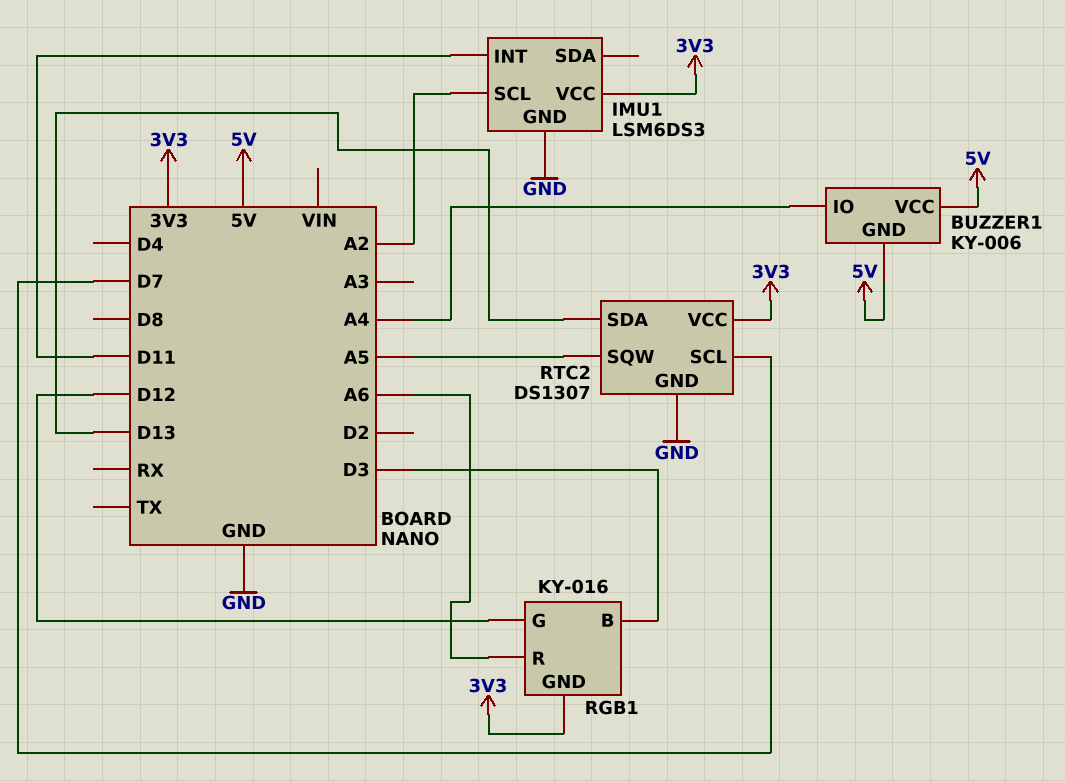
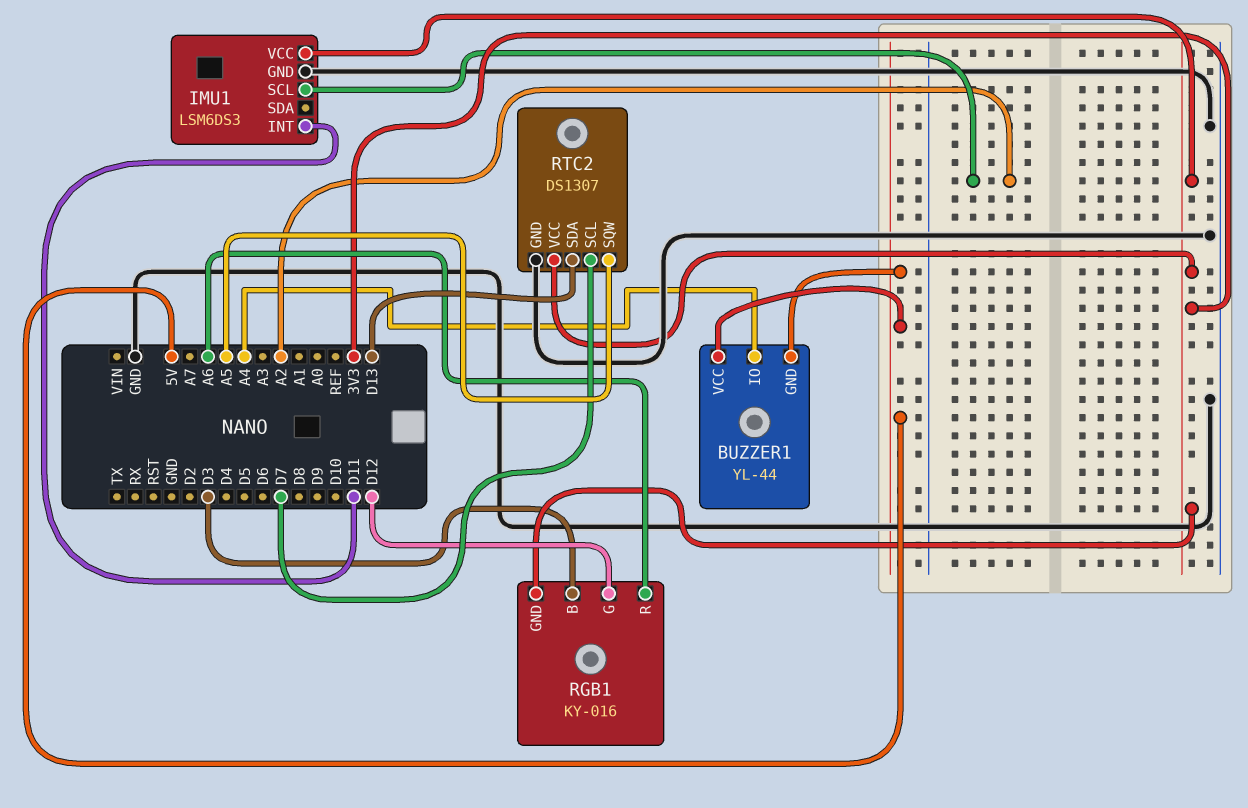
BUZZER1: KY-006 -> YL-44

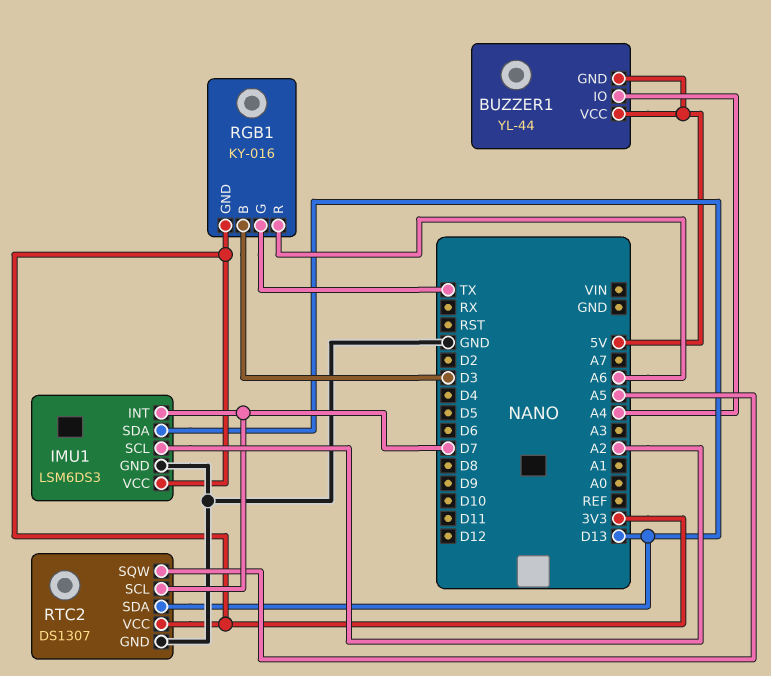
IMU1 pin INT: D11 -> D7
IMU1 pin SDA: none -> D13
RGB1 pin G: D12 -> TX

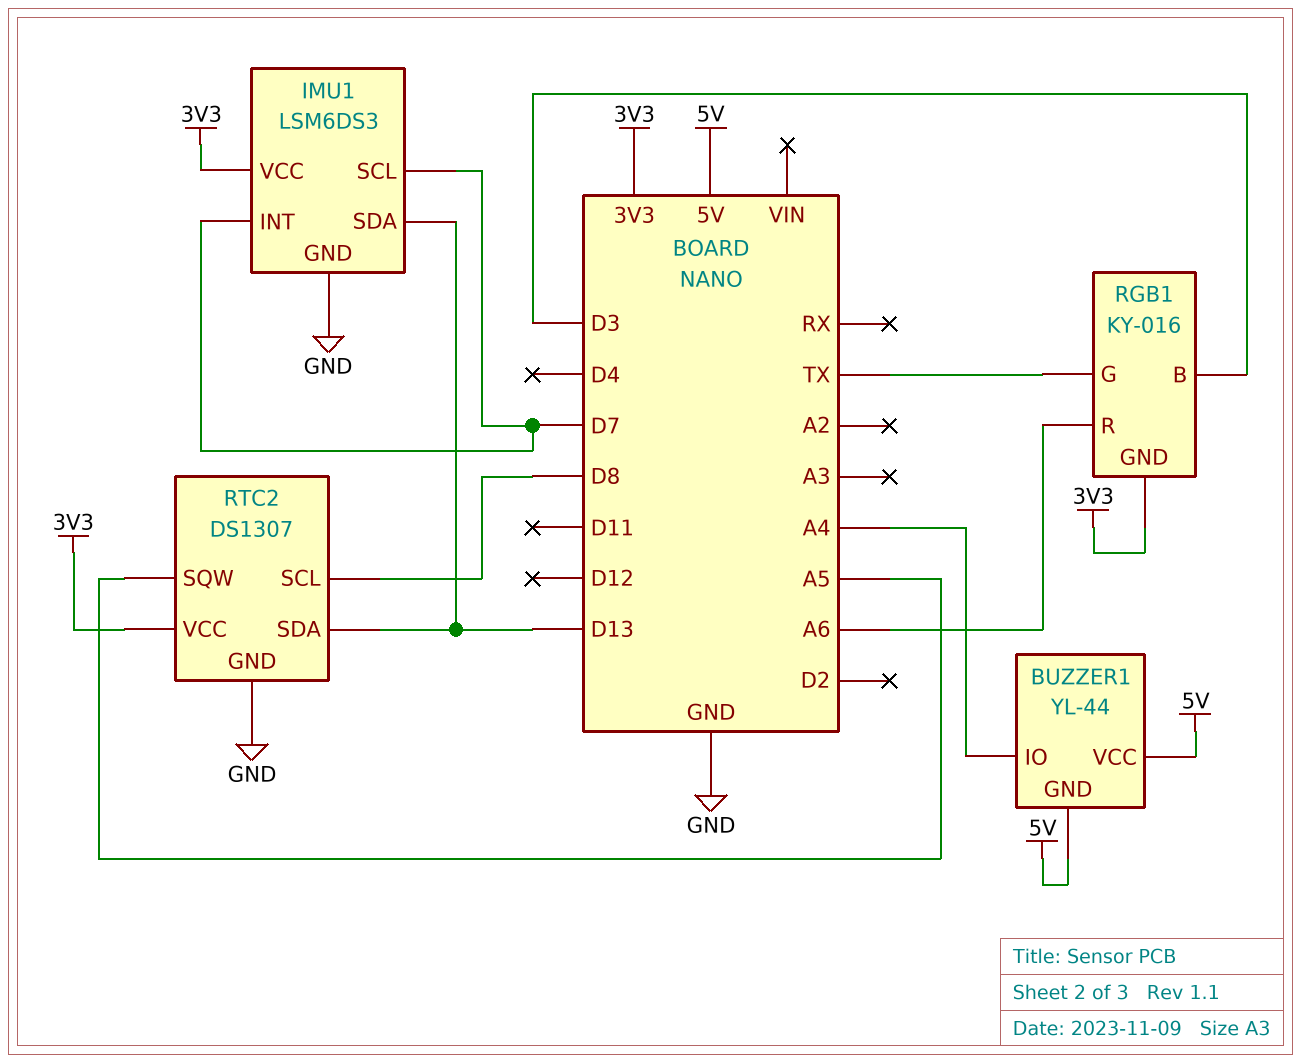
IMU1 pin SCL: A2 -> D7
RTC2 pin SCL: D7 -> D8

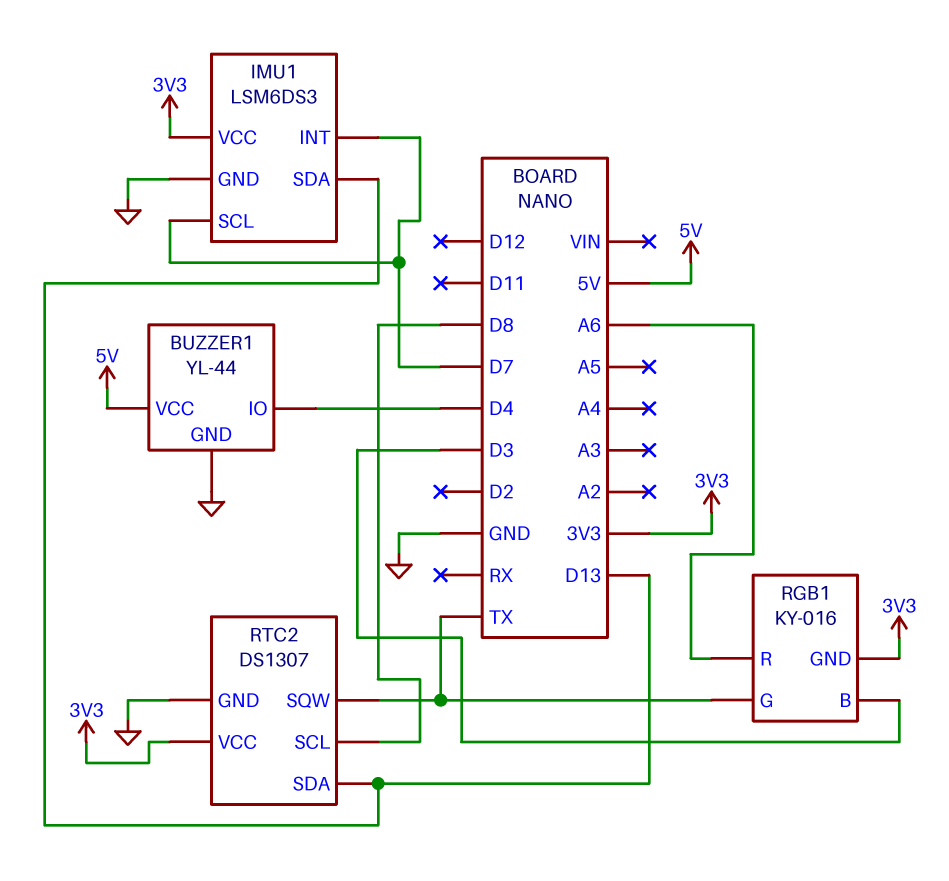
BUZZER1 pin GND: 5V -> GND
BUZZER1 pin IO: A4 -> D4
RTC2 pin SQW: A5 -> TX

